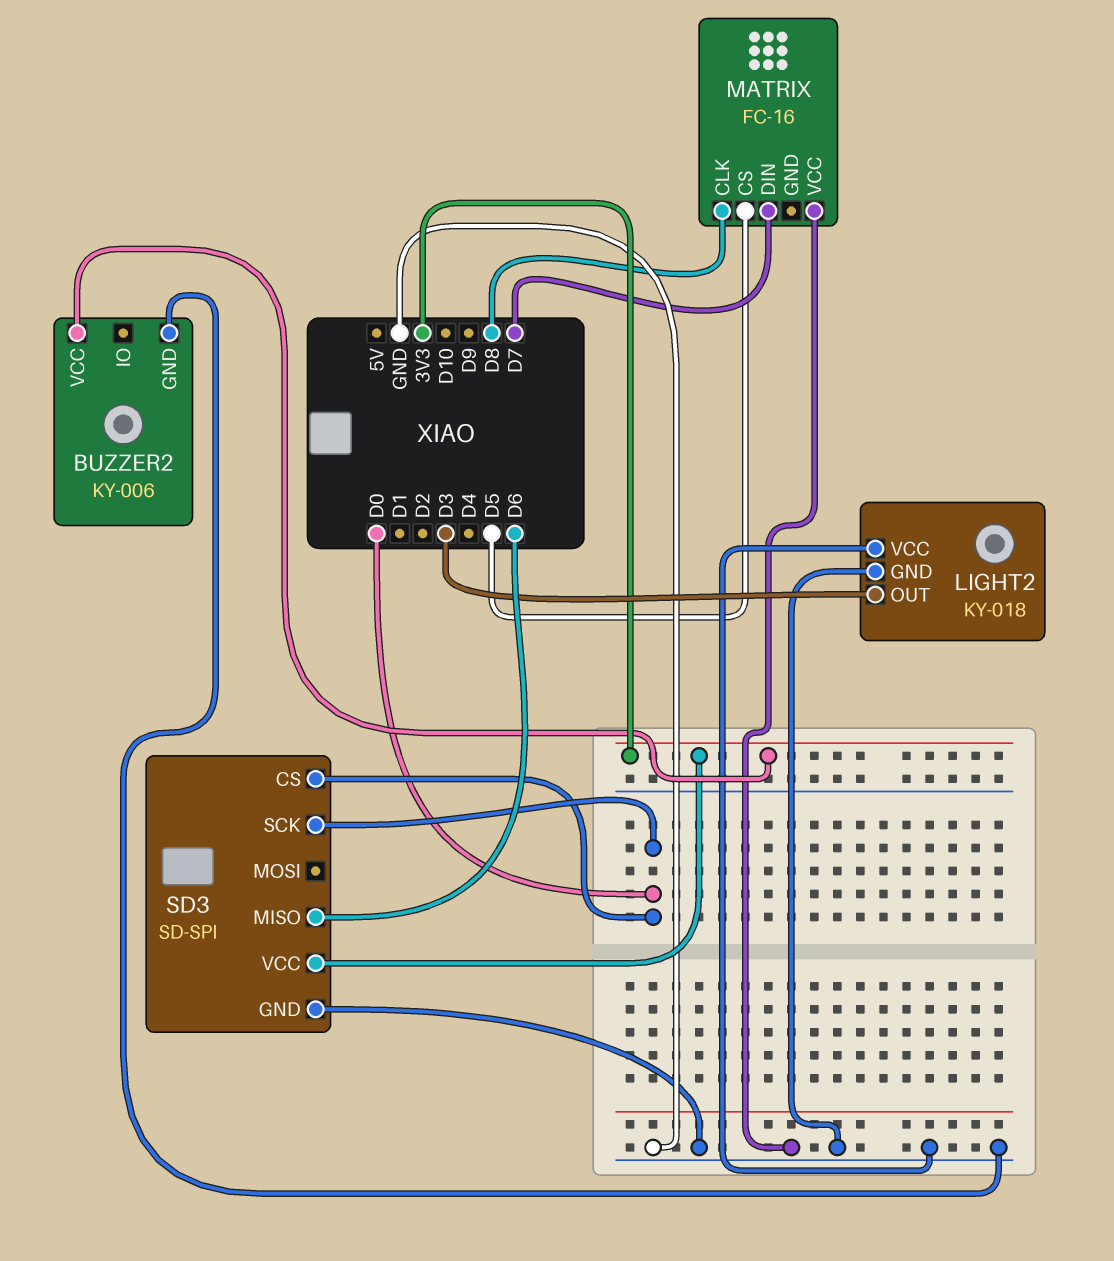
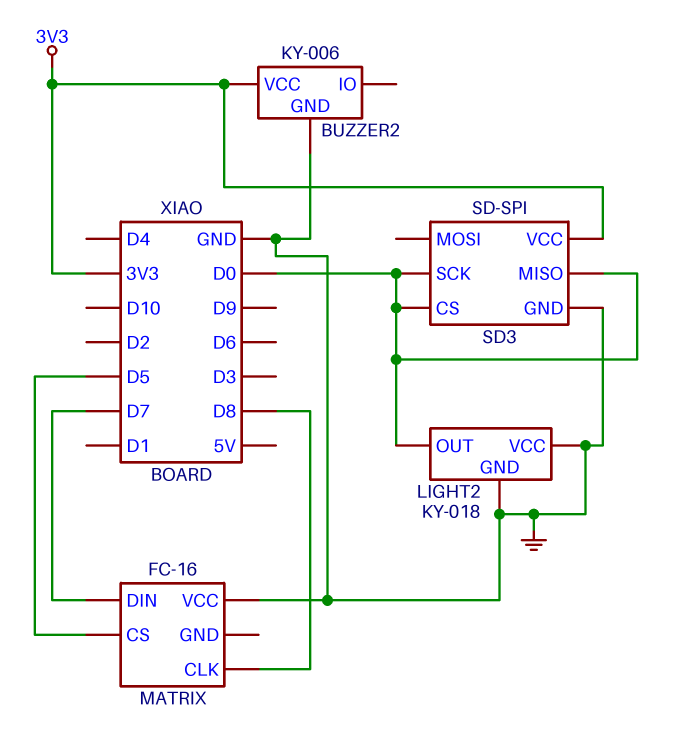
LIGHT2 pin OUT: D3 -> D0
SD3 pin MISO: D6 -> D0

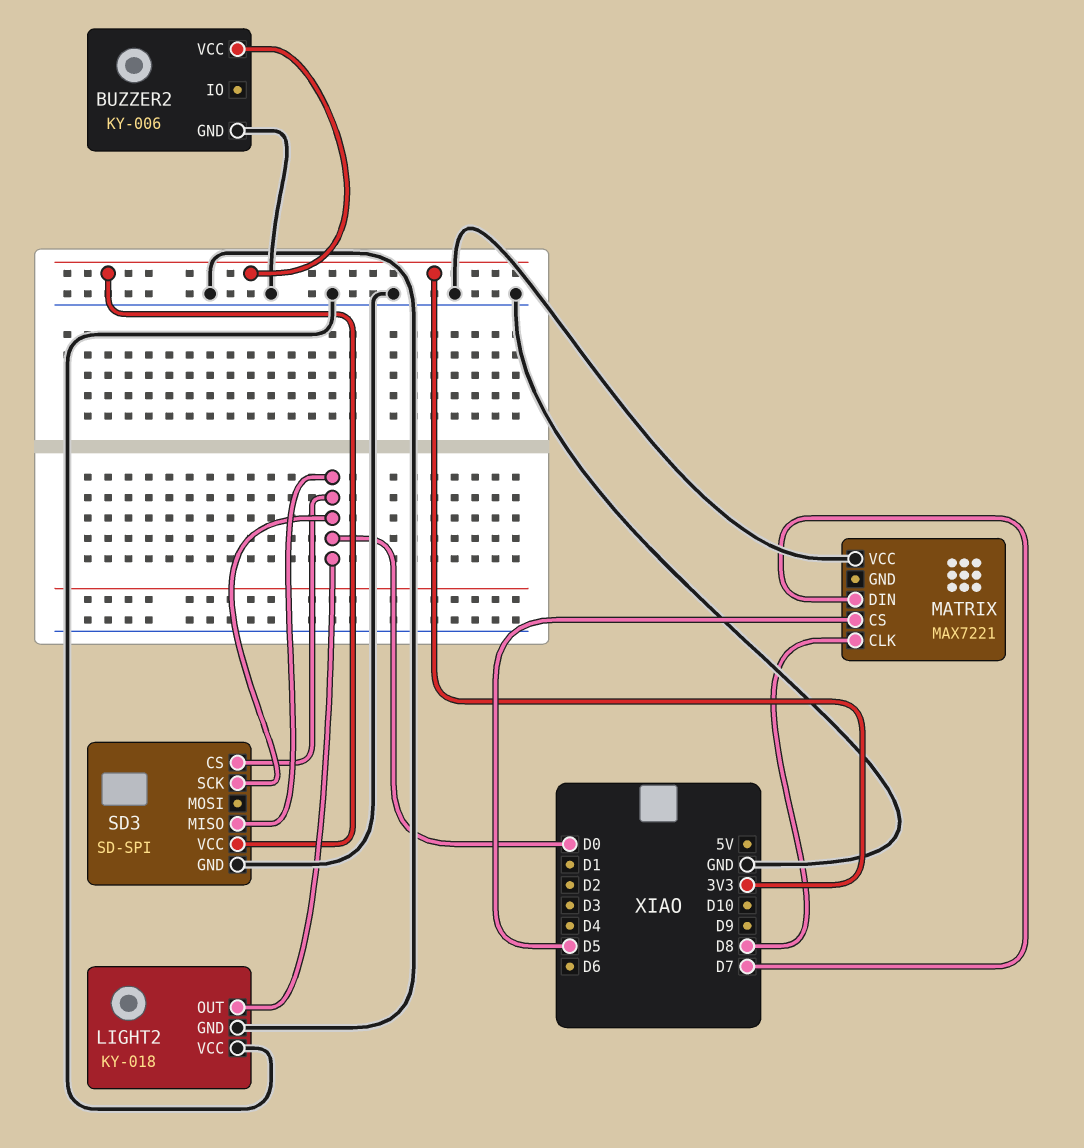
MATRIX: FC-16 -> MAX7221

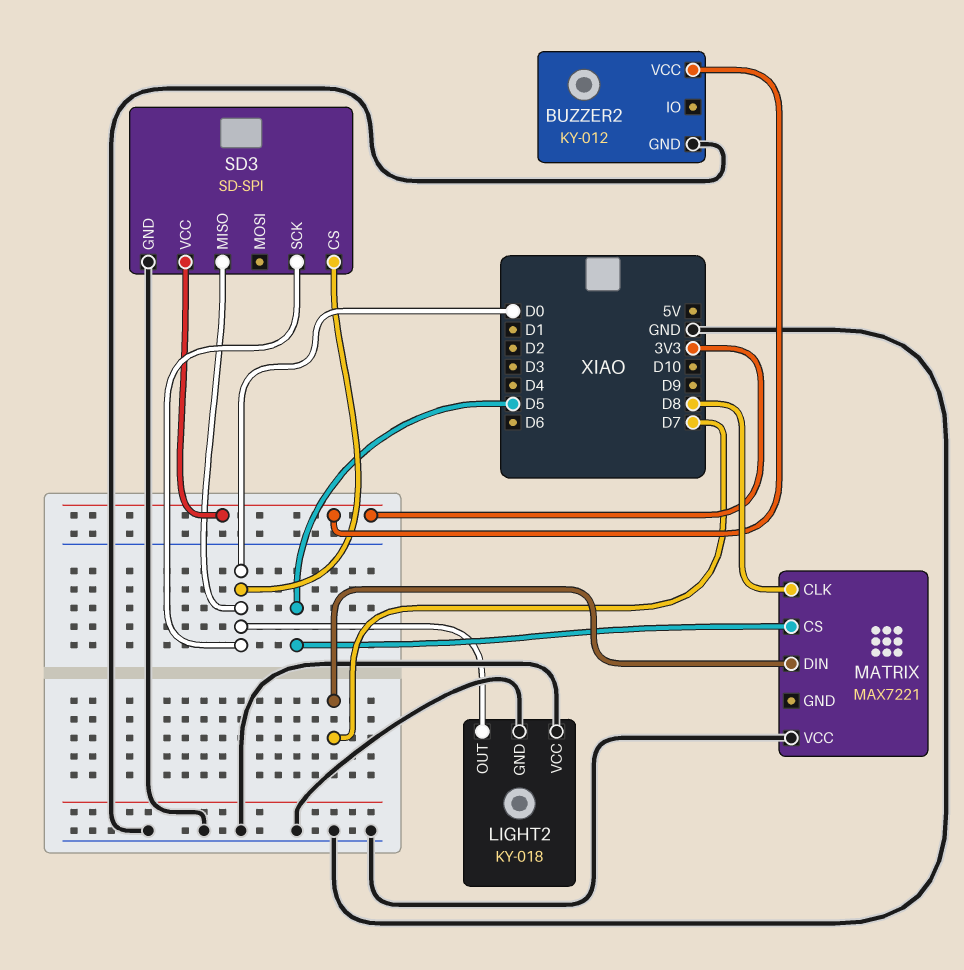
BUZZER2: KY-006 -> KY-012

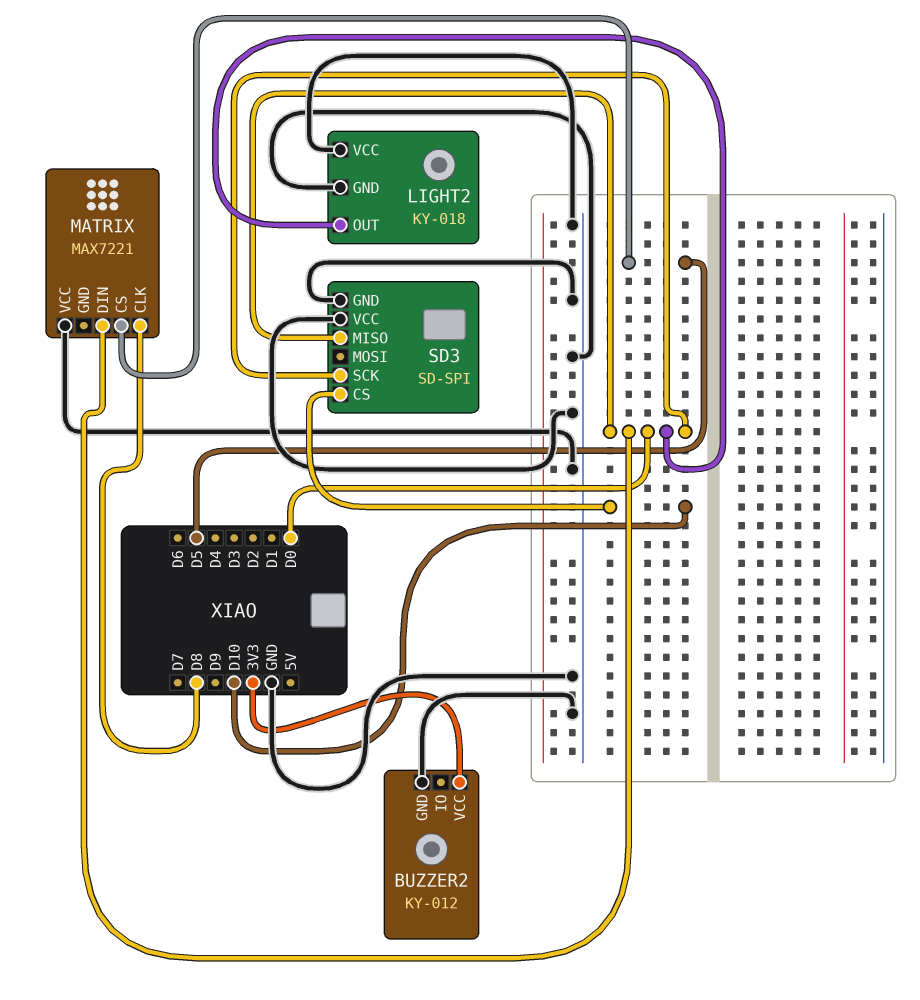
MATRIX pin DIN: D7 -> D0
SD3 pin CS: D0 -> D10
SD3 pin VCC: 3V3 -> GND

